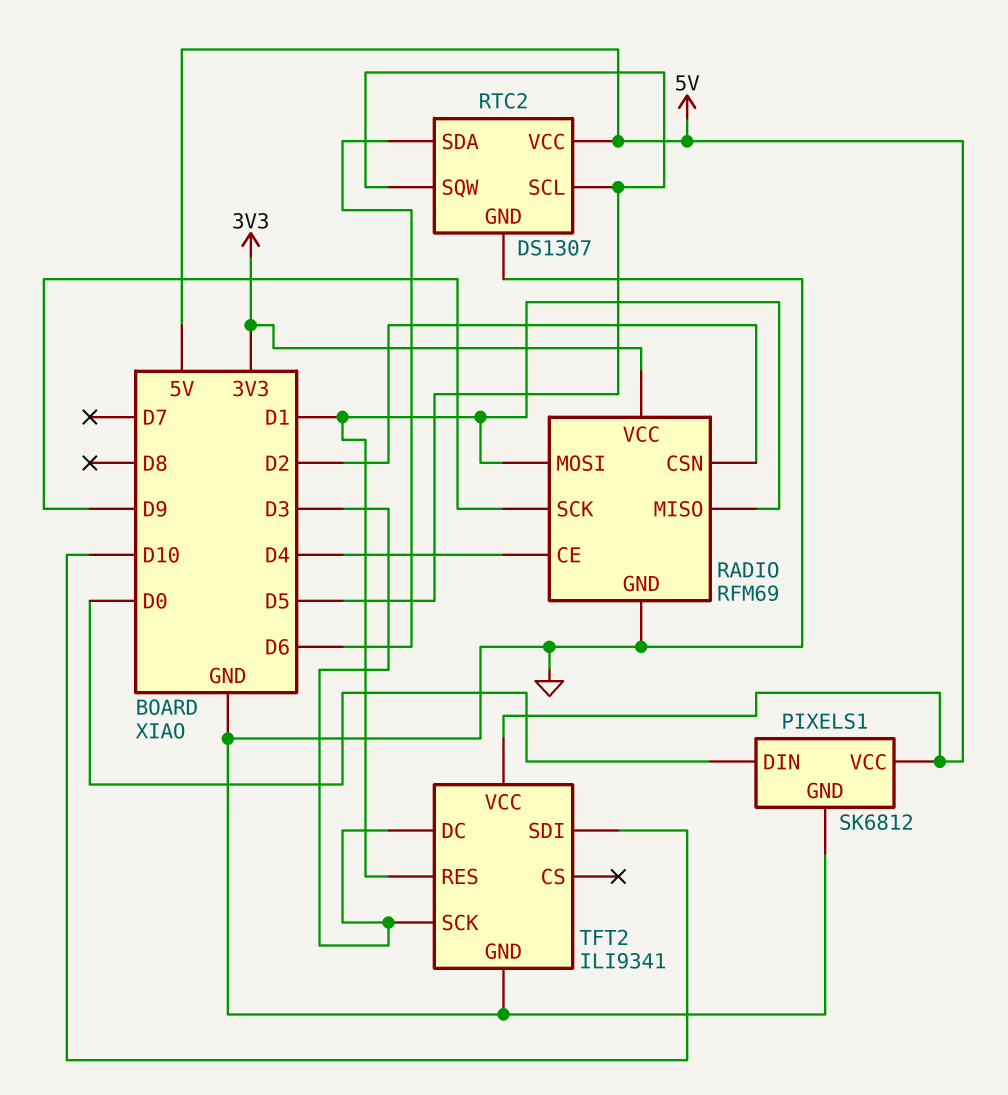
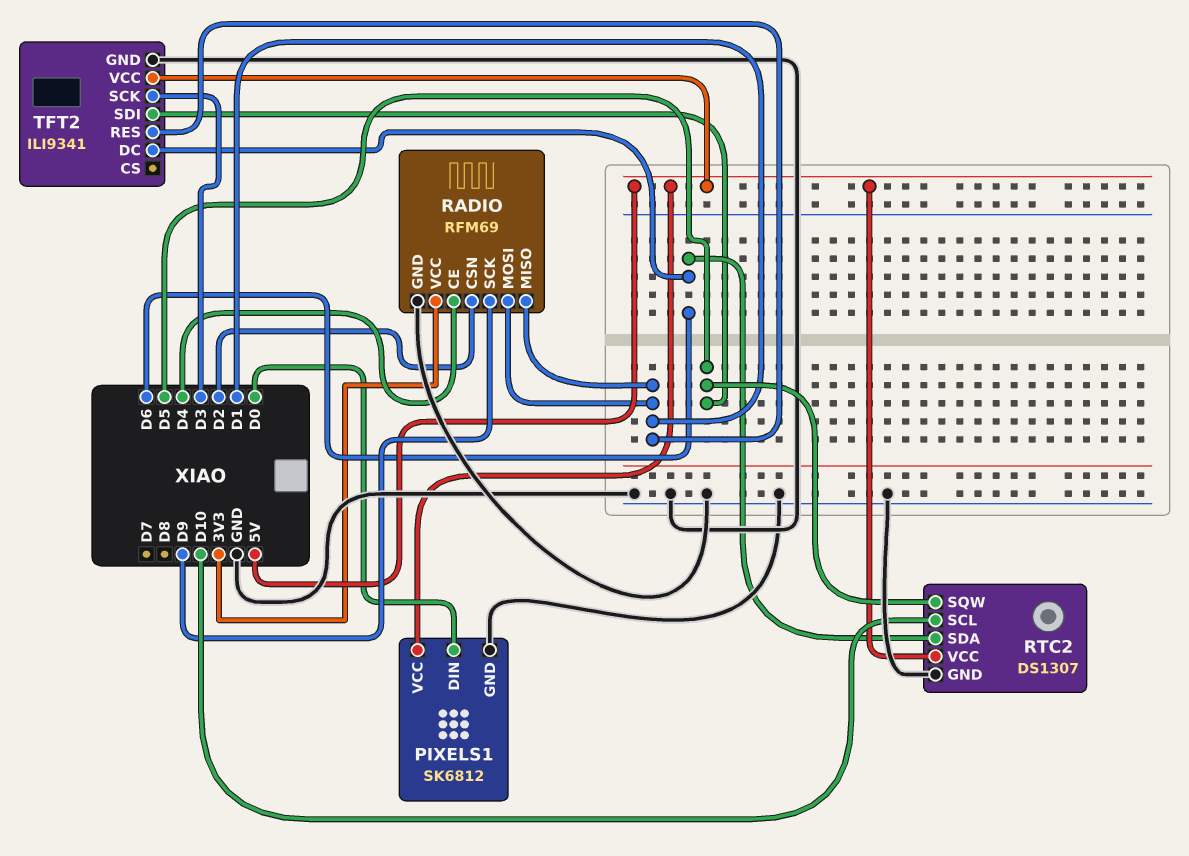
RTC2 pin SCL: D5 -> D10
TFT2 pin DC: D3 -> D6
TFT2 pin SDI: D10 -> D5

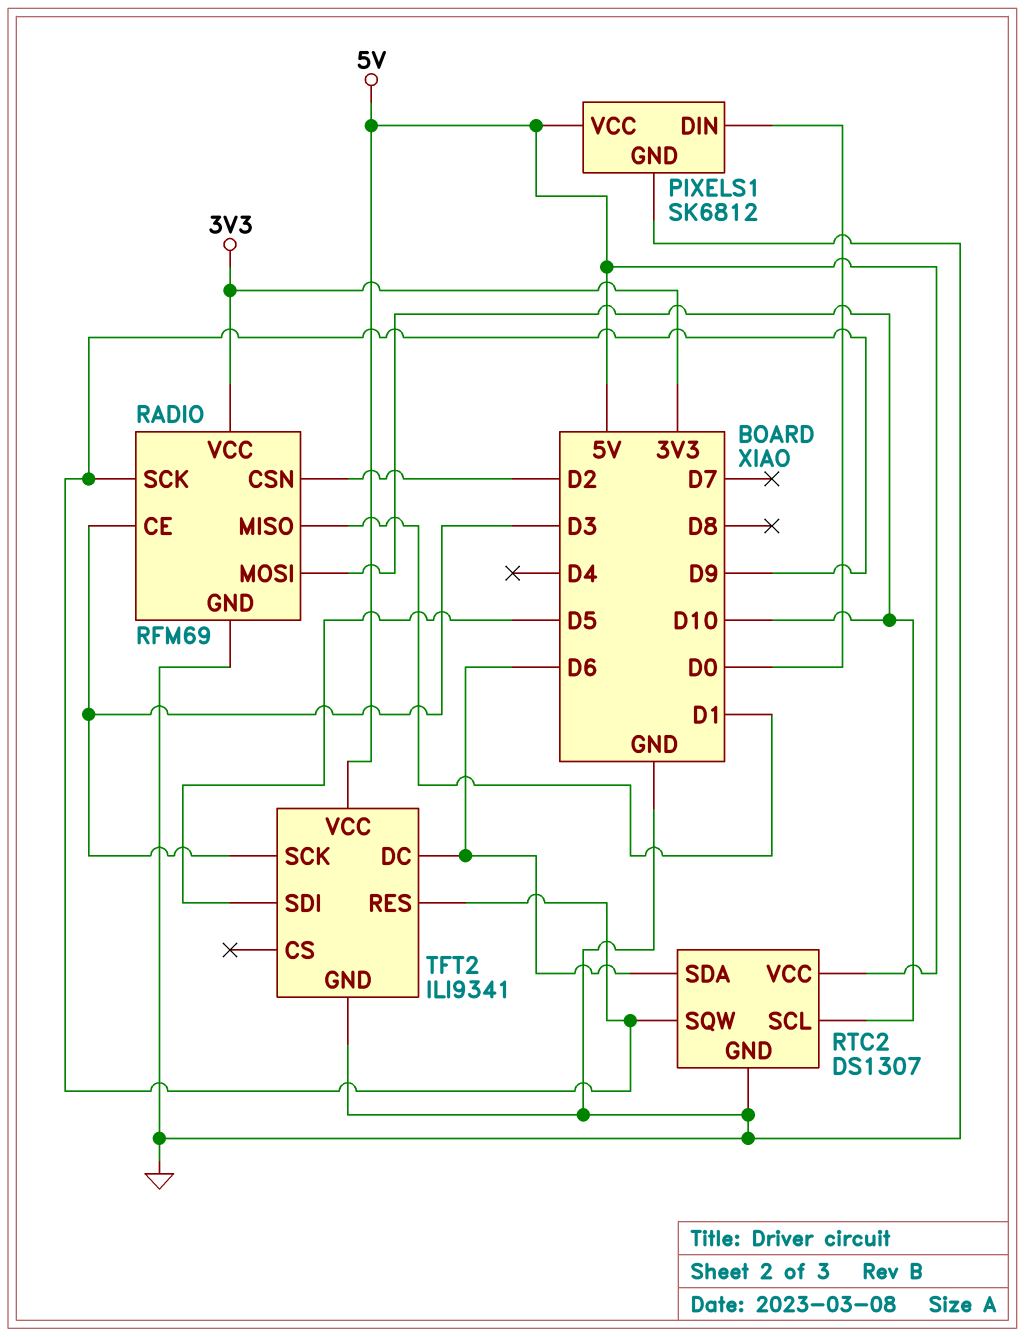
RADIO pin CE: D4 -> D3
RADIO pin MOSI: D1 -> D10
RTC2 pin SQW: D5 -> D9
TFT2 pin RES: D1 -> D9

